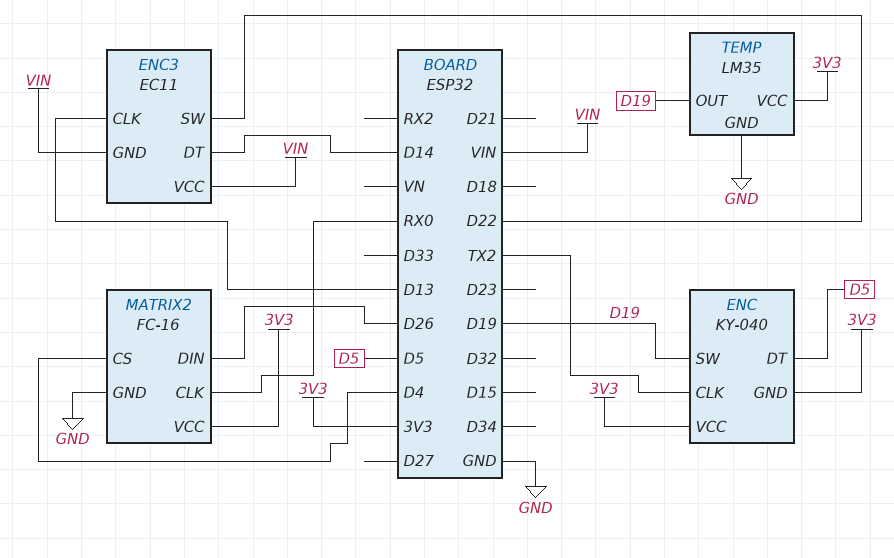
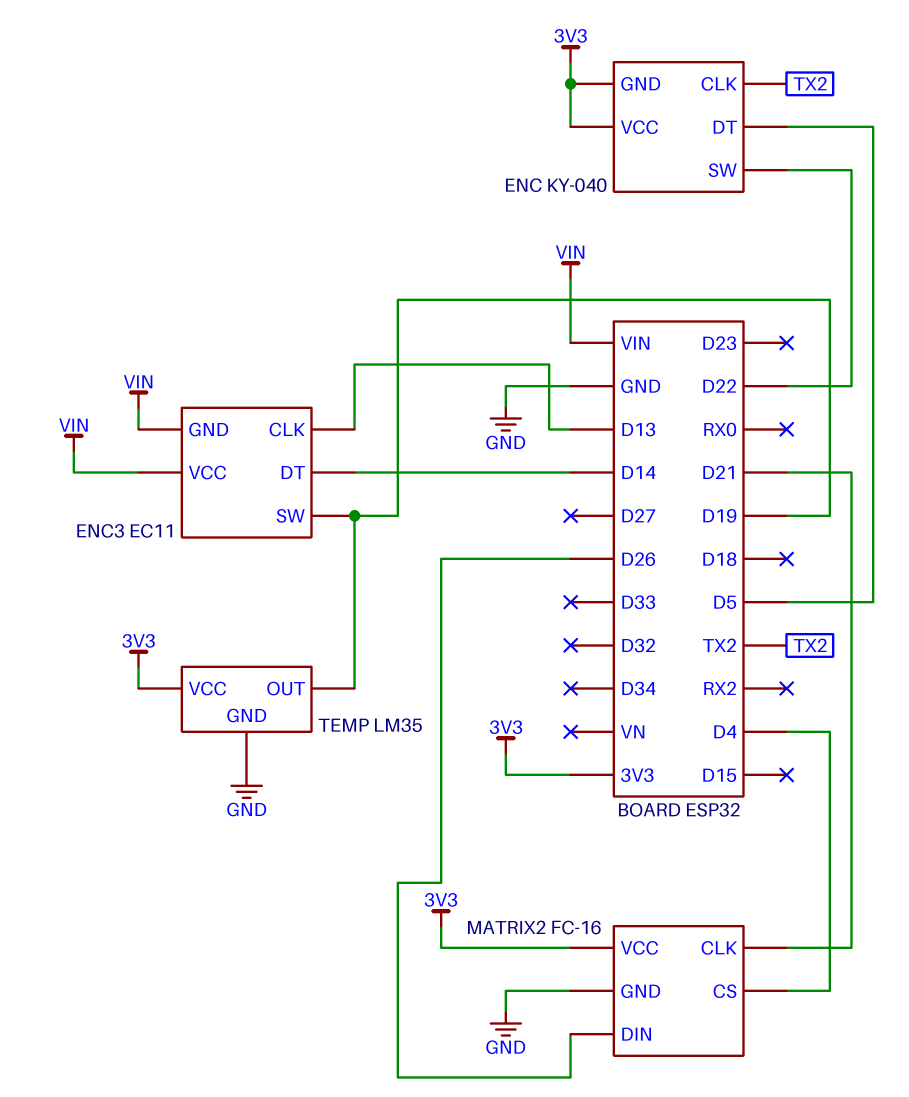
ENC pin SW: D19 -> D22
ENC3 pin SW: D22 -> D19
MATRIX2 pin CLK: RX0 -> D21

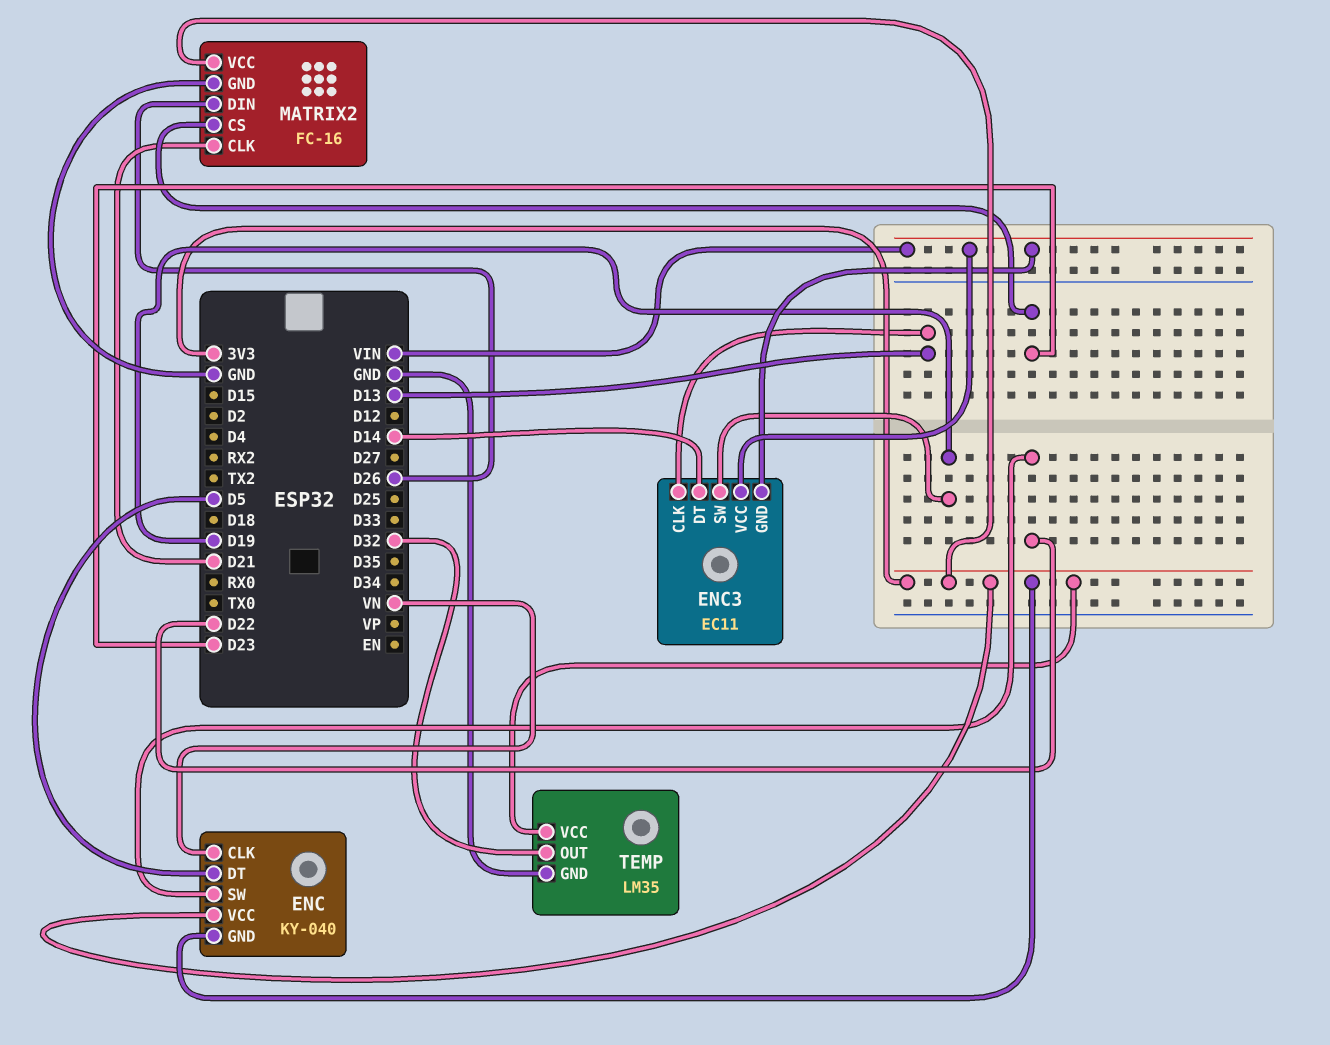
ENC pin CLK: TX2 -> VN
MATRIX2 pin CS: D4 -> D23
TEMP pin OUT: D19 -> D32

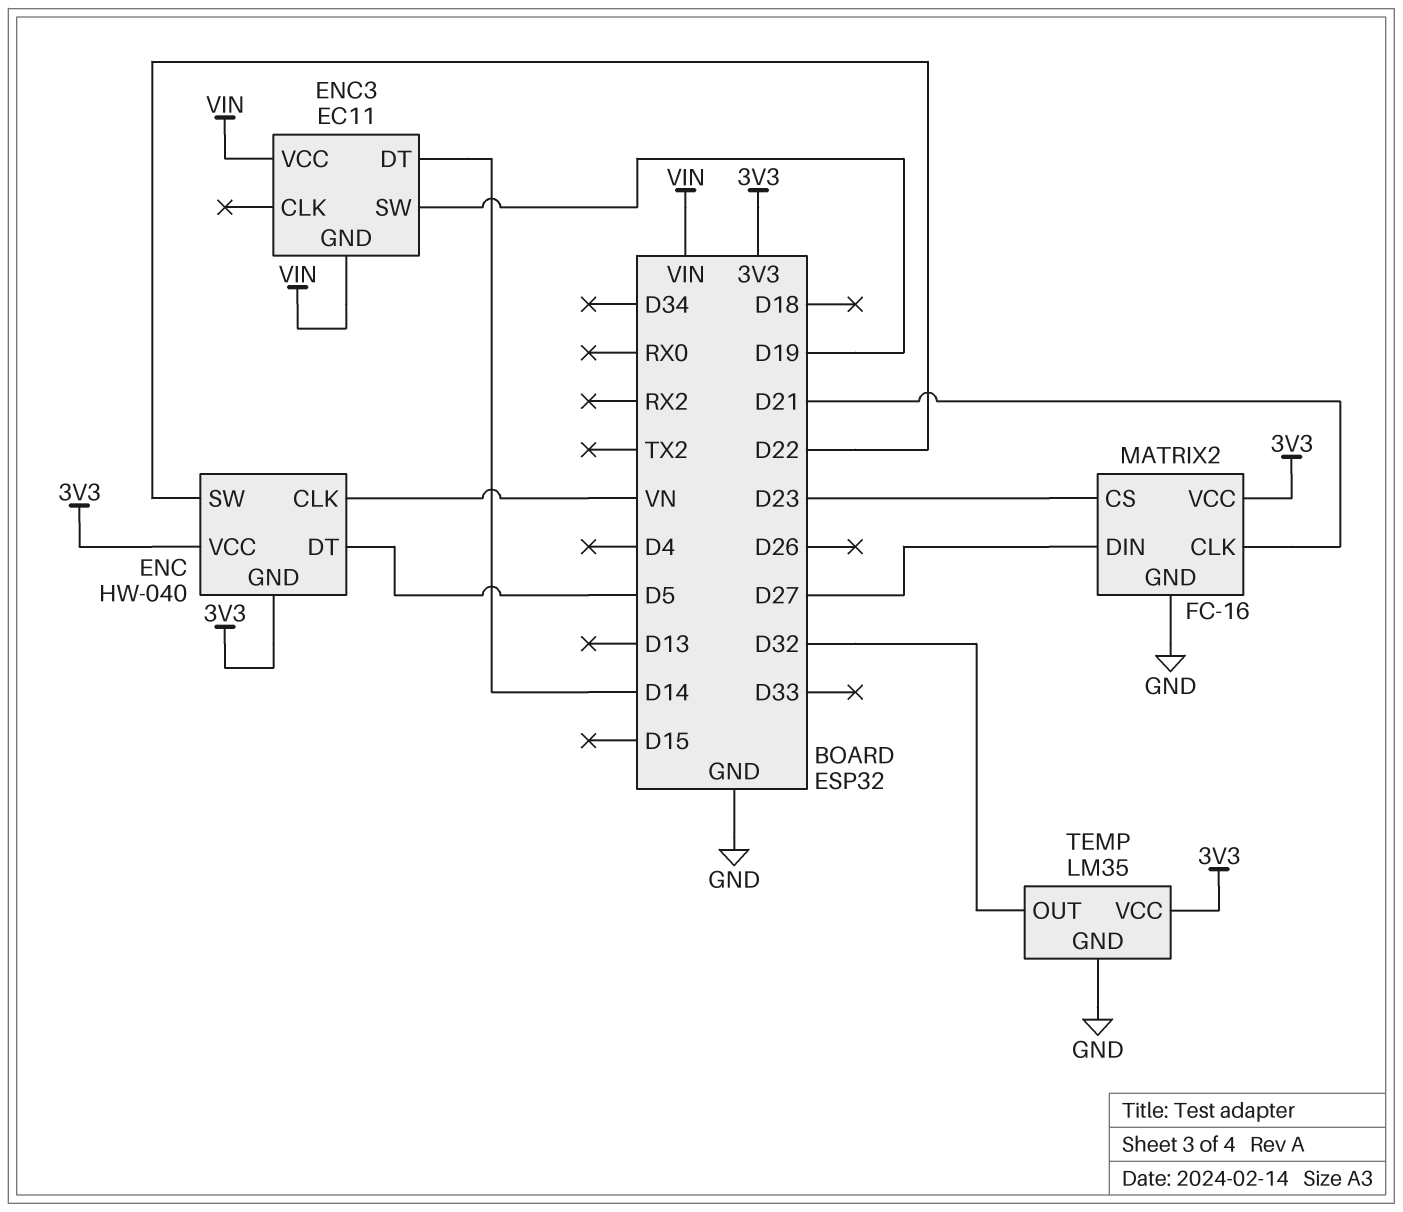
ENC: KY-040 -> HW-040
ENC3 pin CLK: D13 -> none
MATRIX2 pin DIN: D26 -> D27

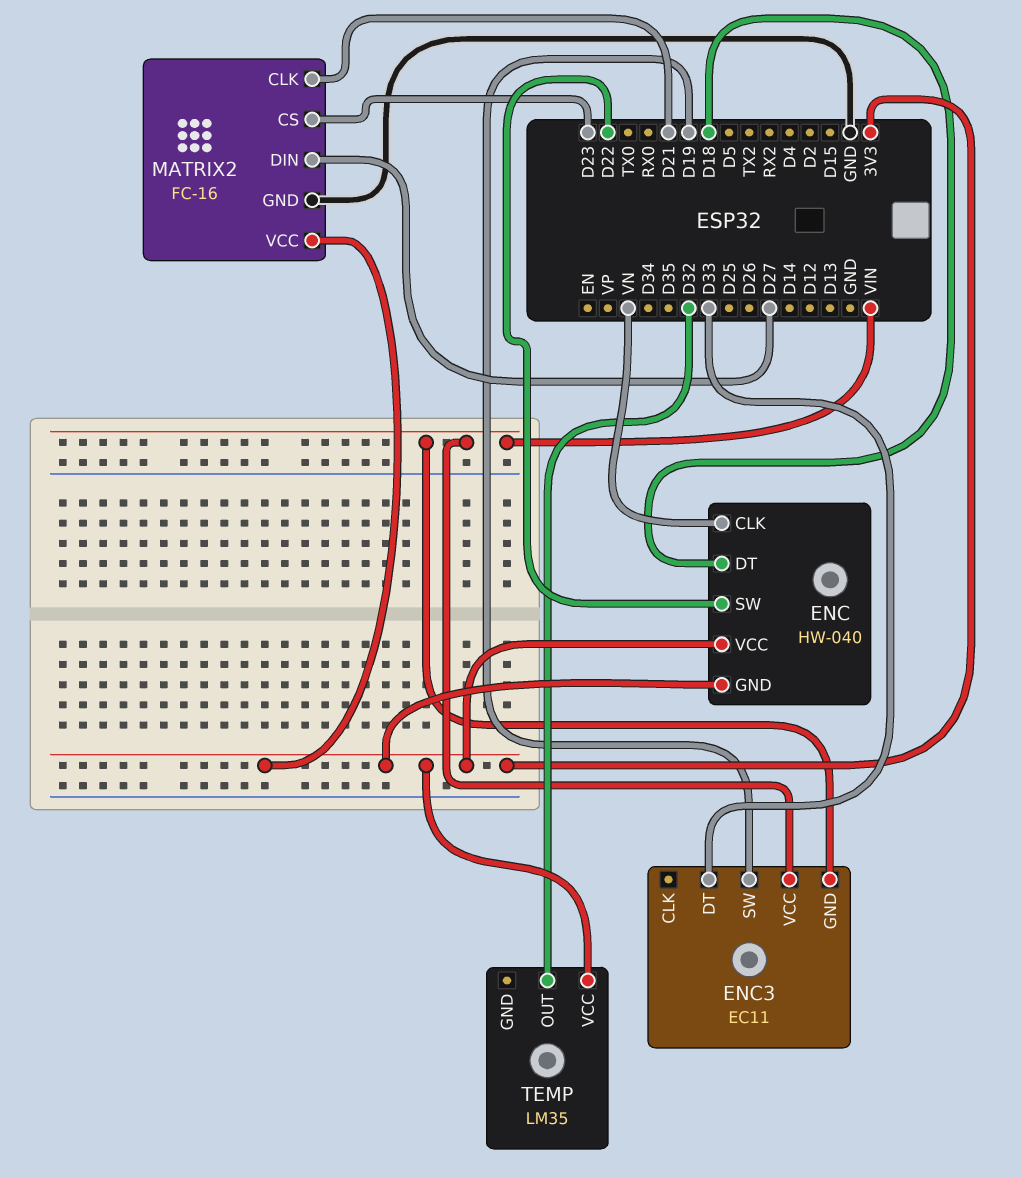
ENC pin DT: D5 -> D18
ENC3 pin DT: D14 -> D33
TEMP pin GND: GND -> none

